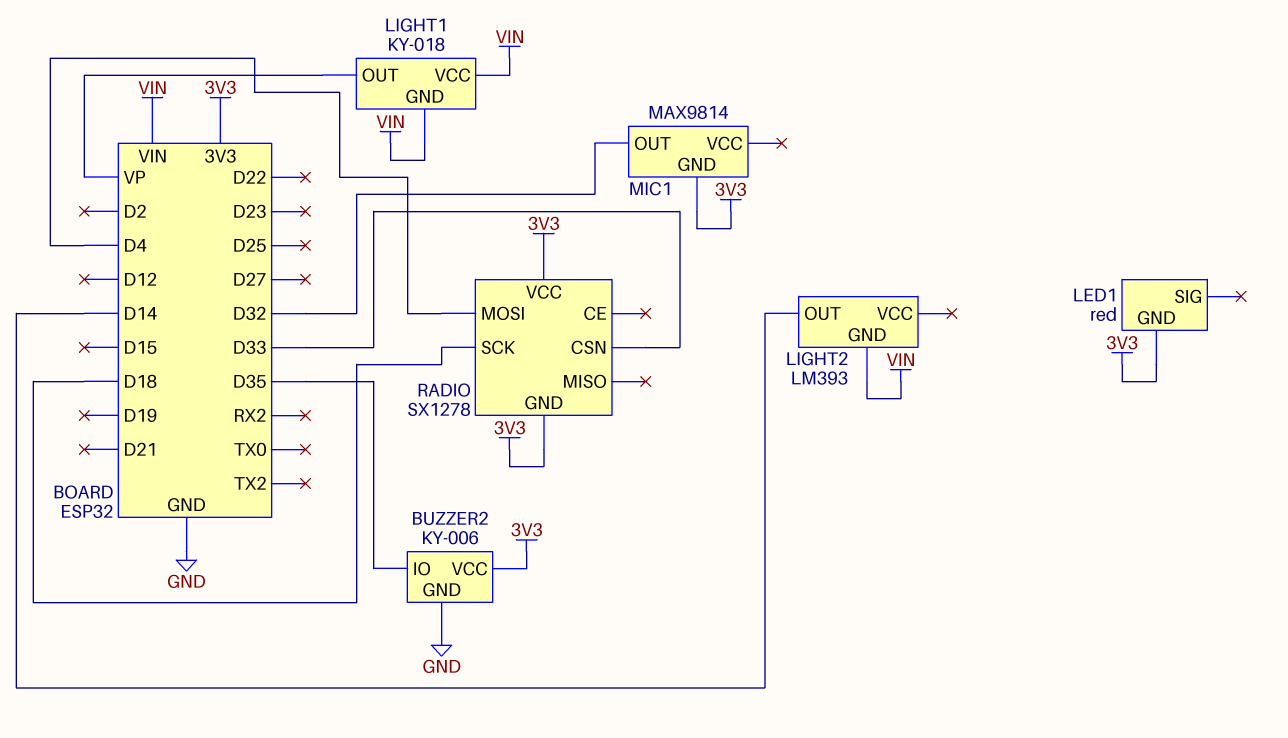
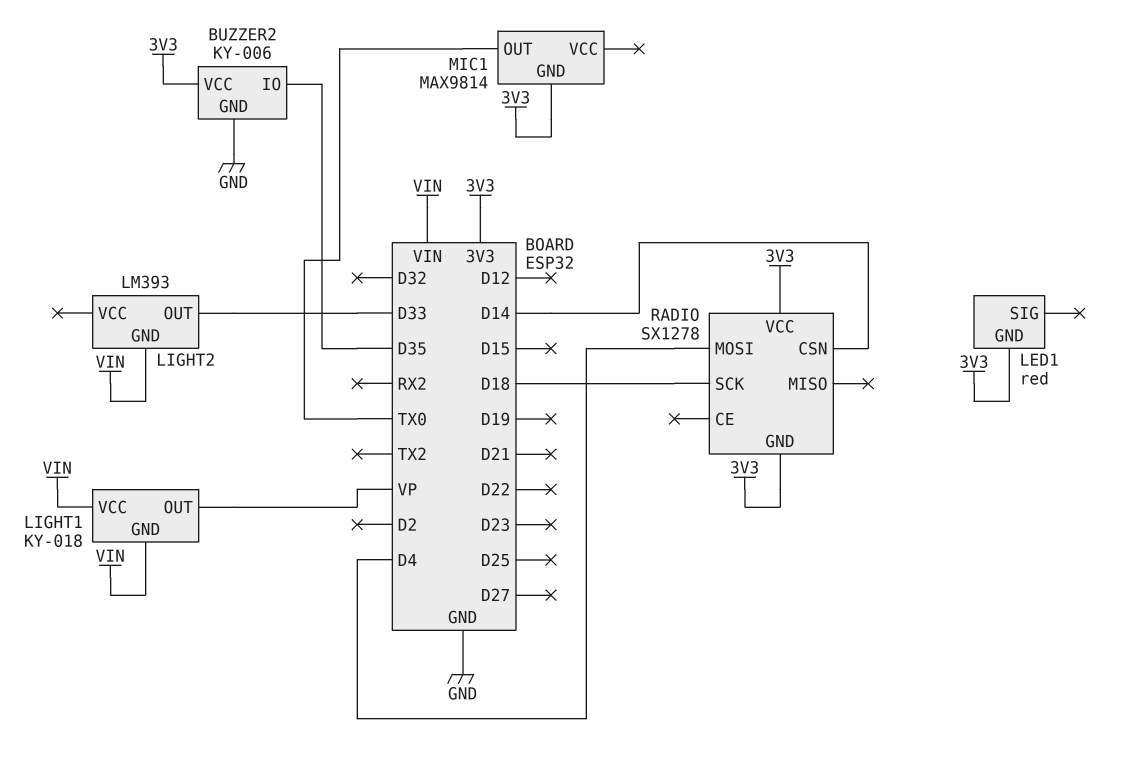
LIGHT2 pin OUT: D14 -> D33
MIC1 pin OUT: D32 -> TX0
RADIO pin CSN: D33 -> D14

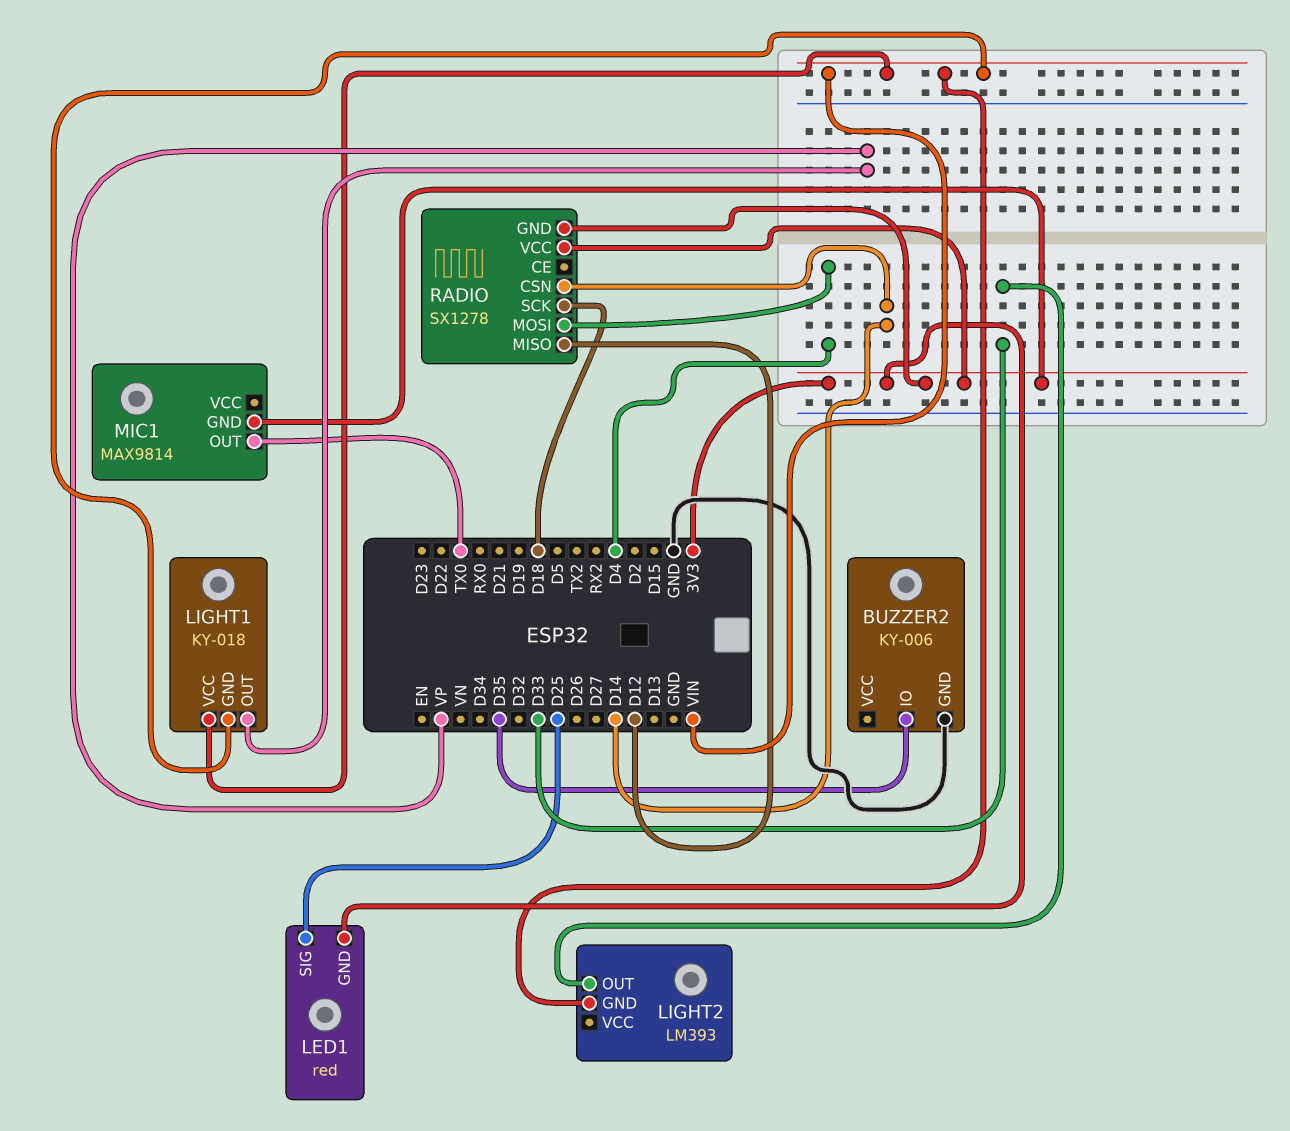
BUZZER2 pin VCC: 3V3 -> none
LED1 pin SIG: none -> D25
RADIO pin MISO: none -> D12

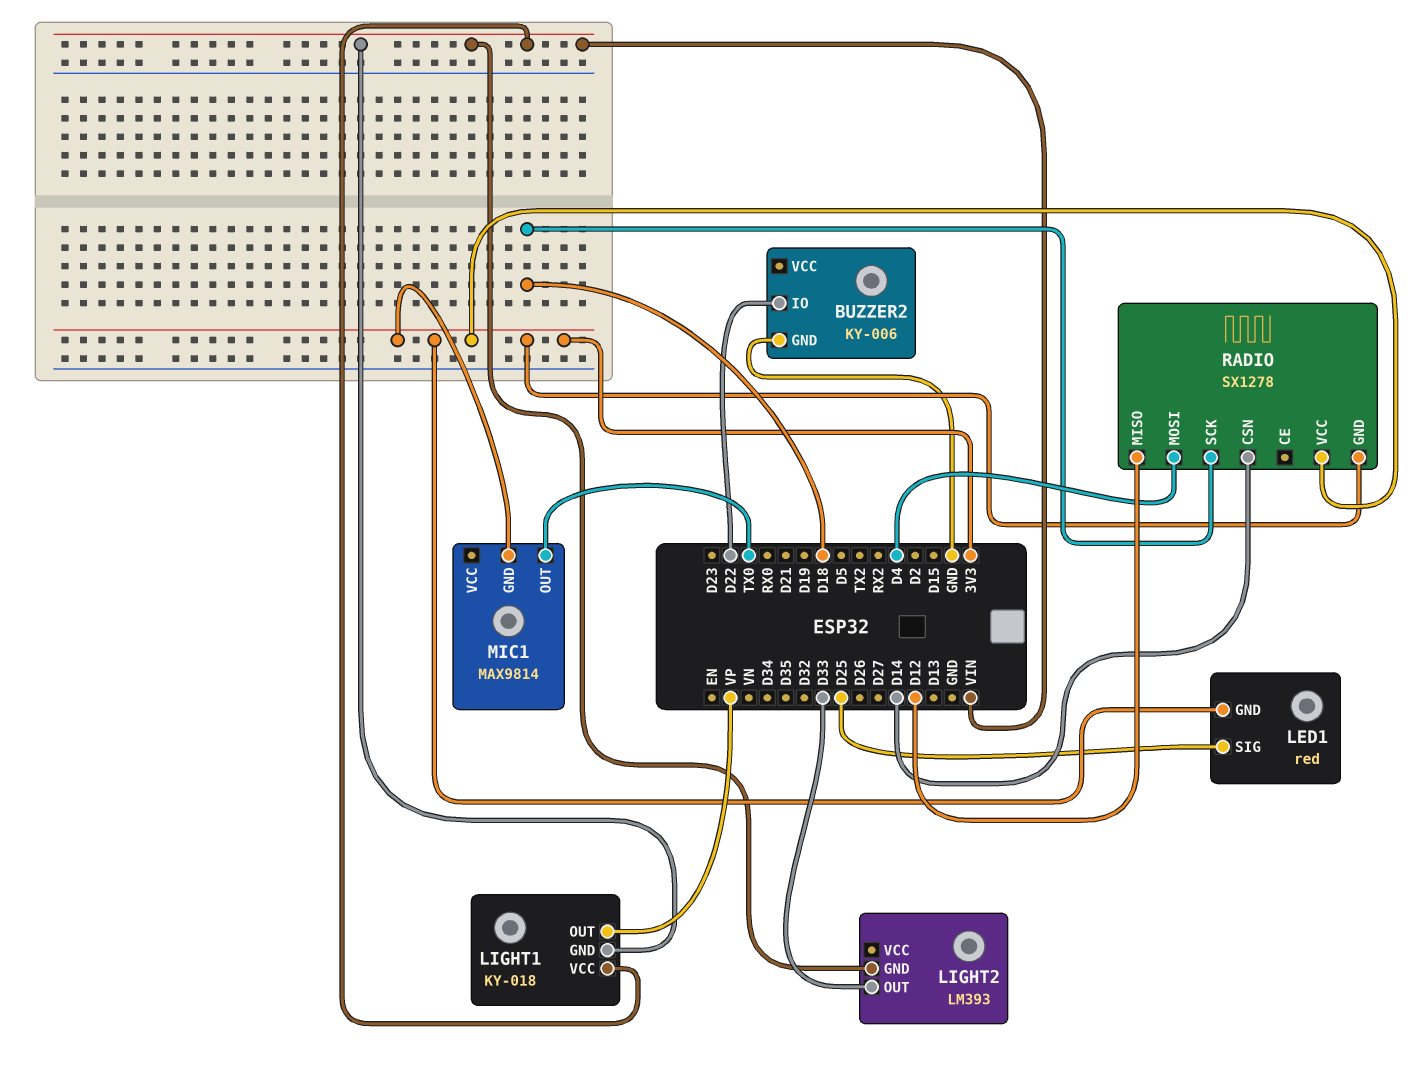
BUZZER2 pin IO: D35 -> D22

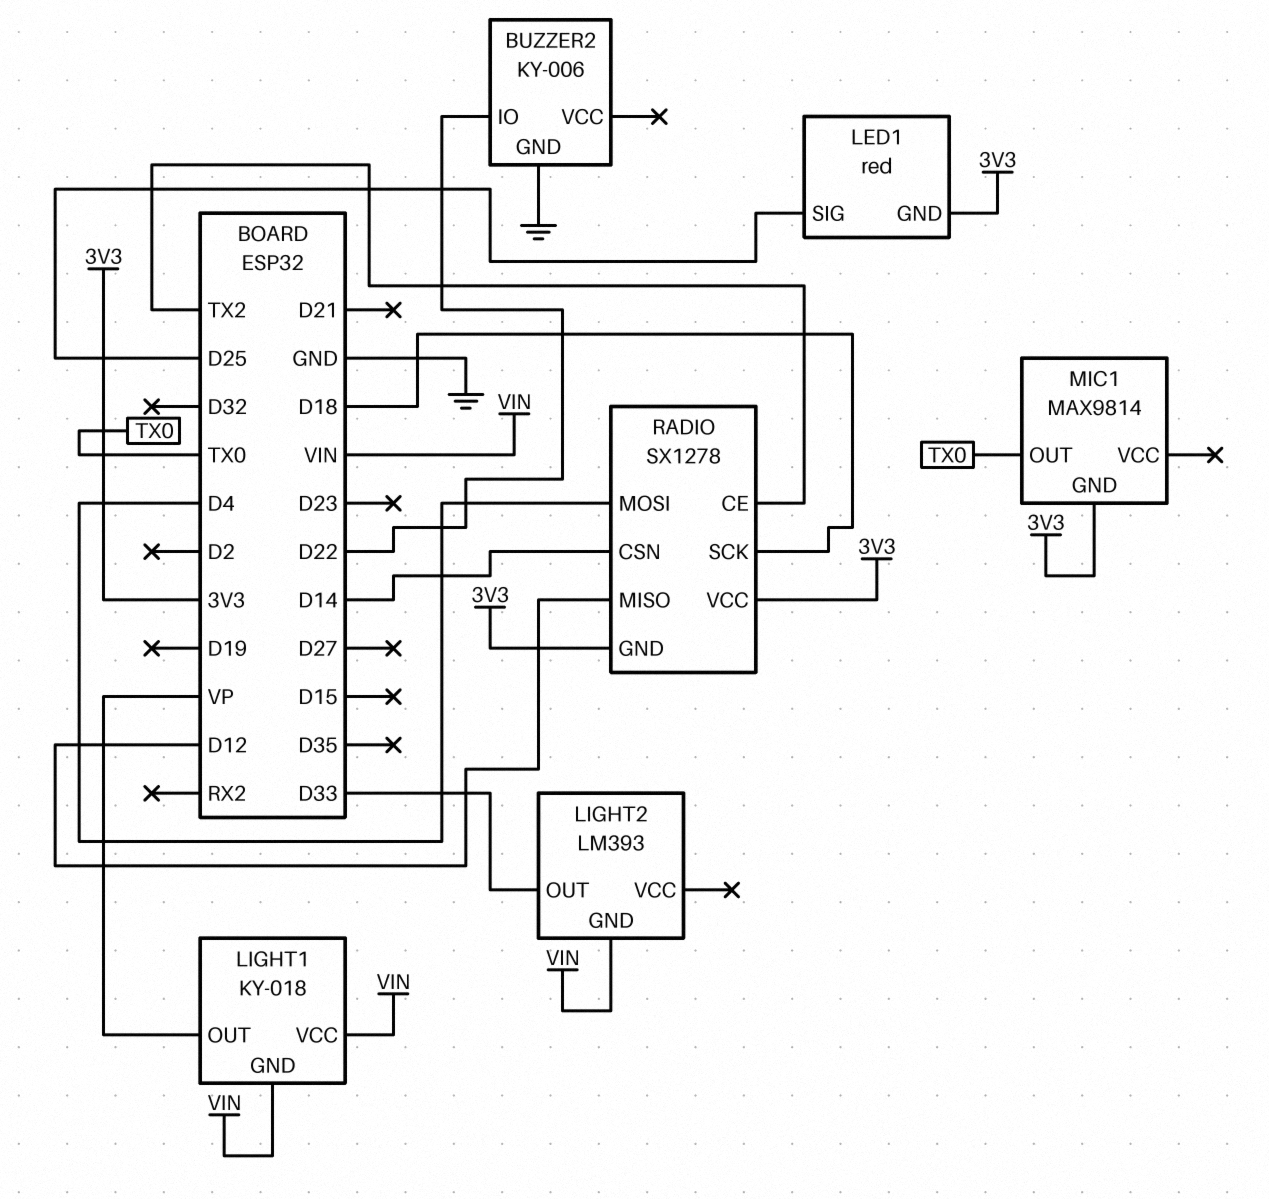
RADIO pin CE: none -> TX2

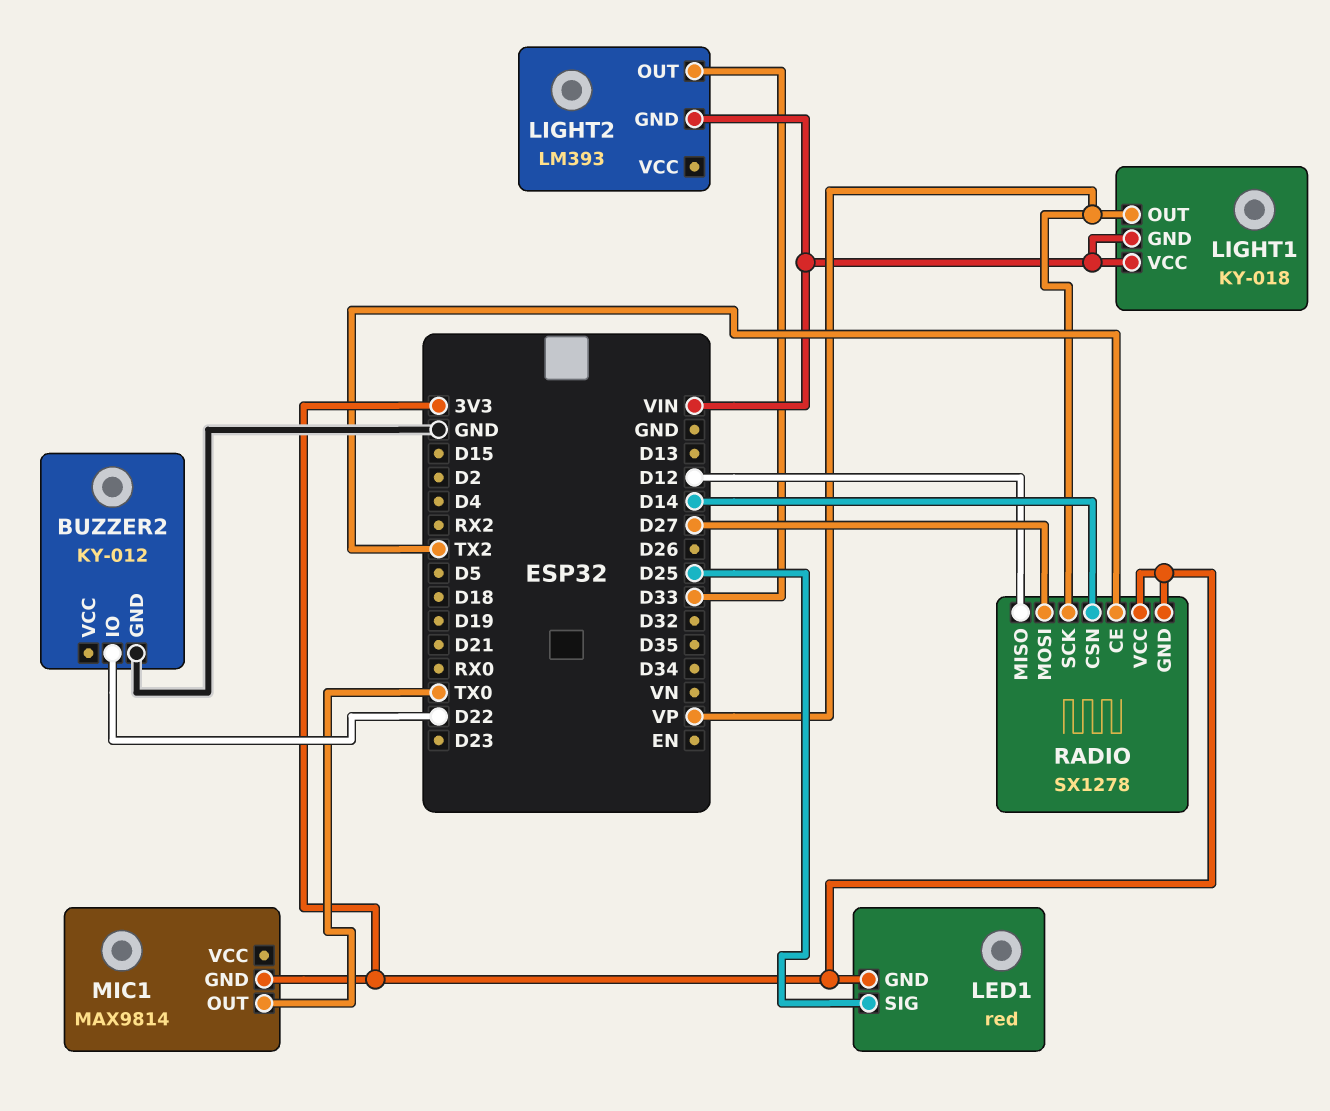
BUZZER2: KY-006 -> KY-012
RADIO pin MOSI: D4 -> D27
RADIO pin SCK: D18 -> VP

